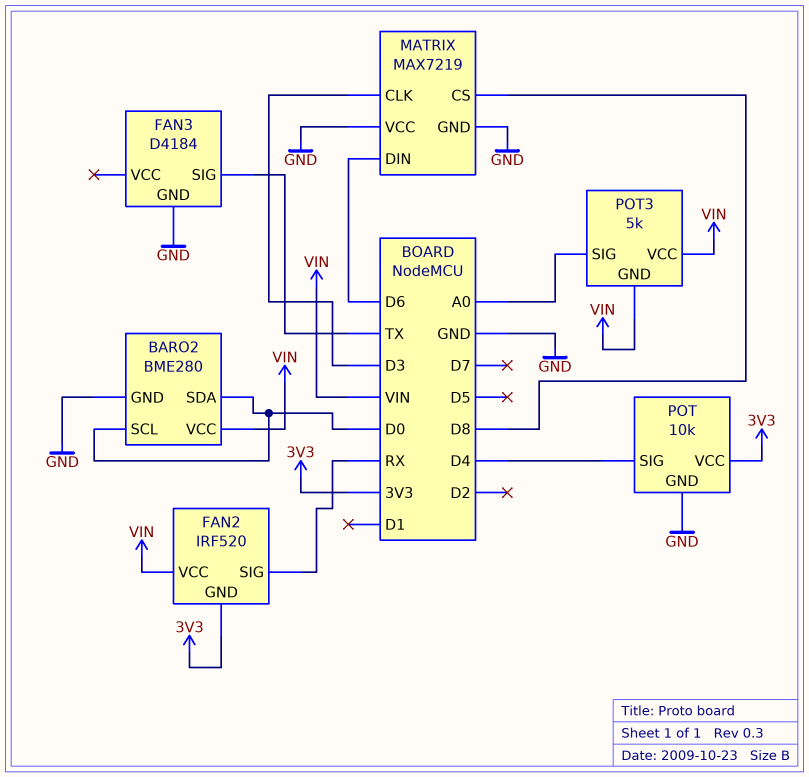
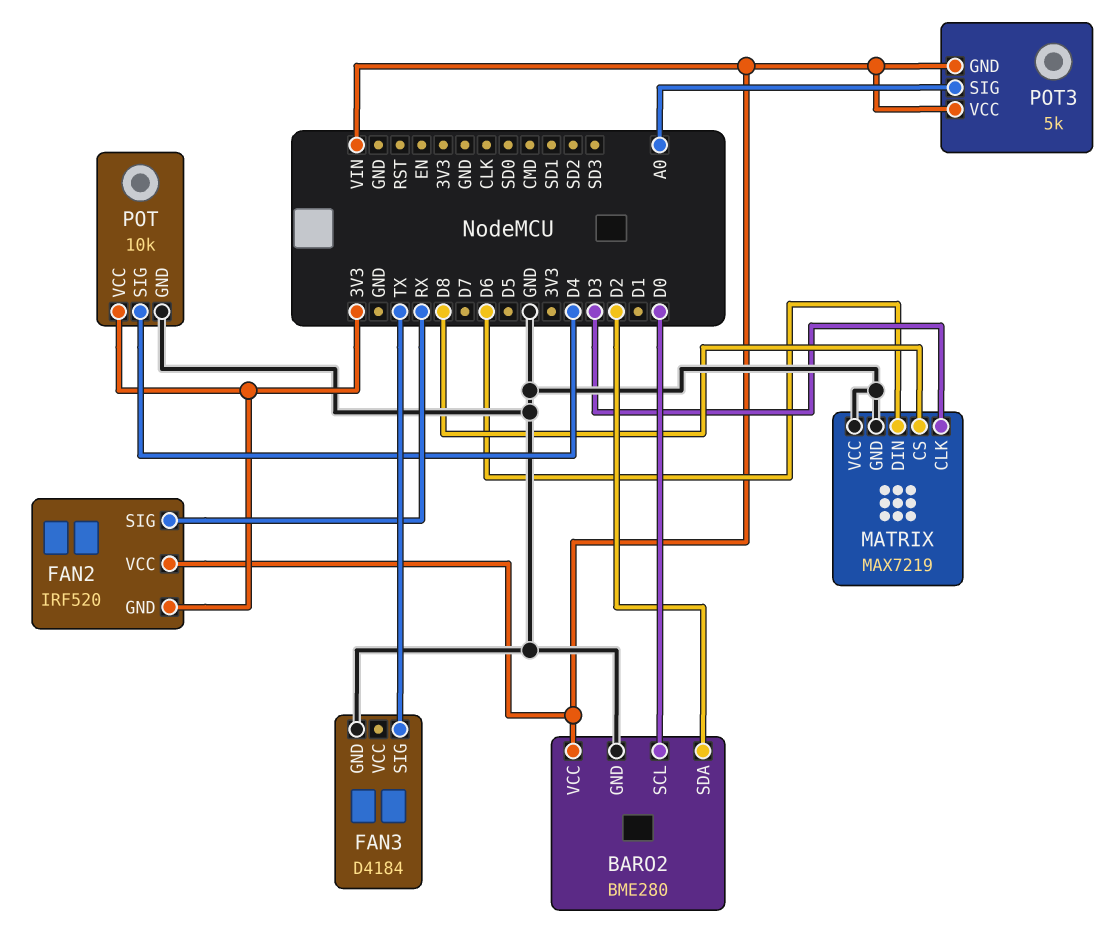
BARO2 pin SDA: D0 -> D2

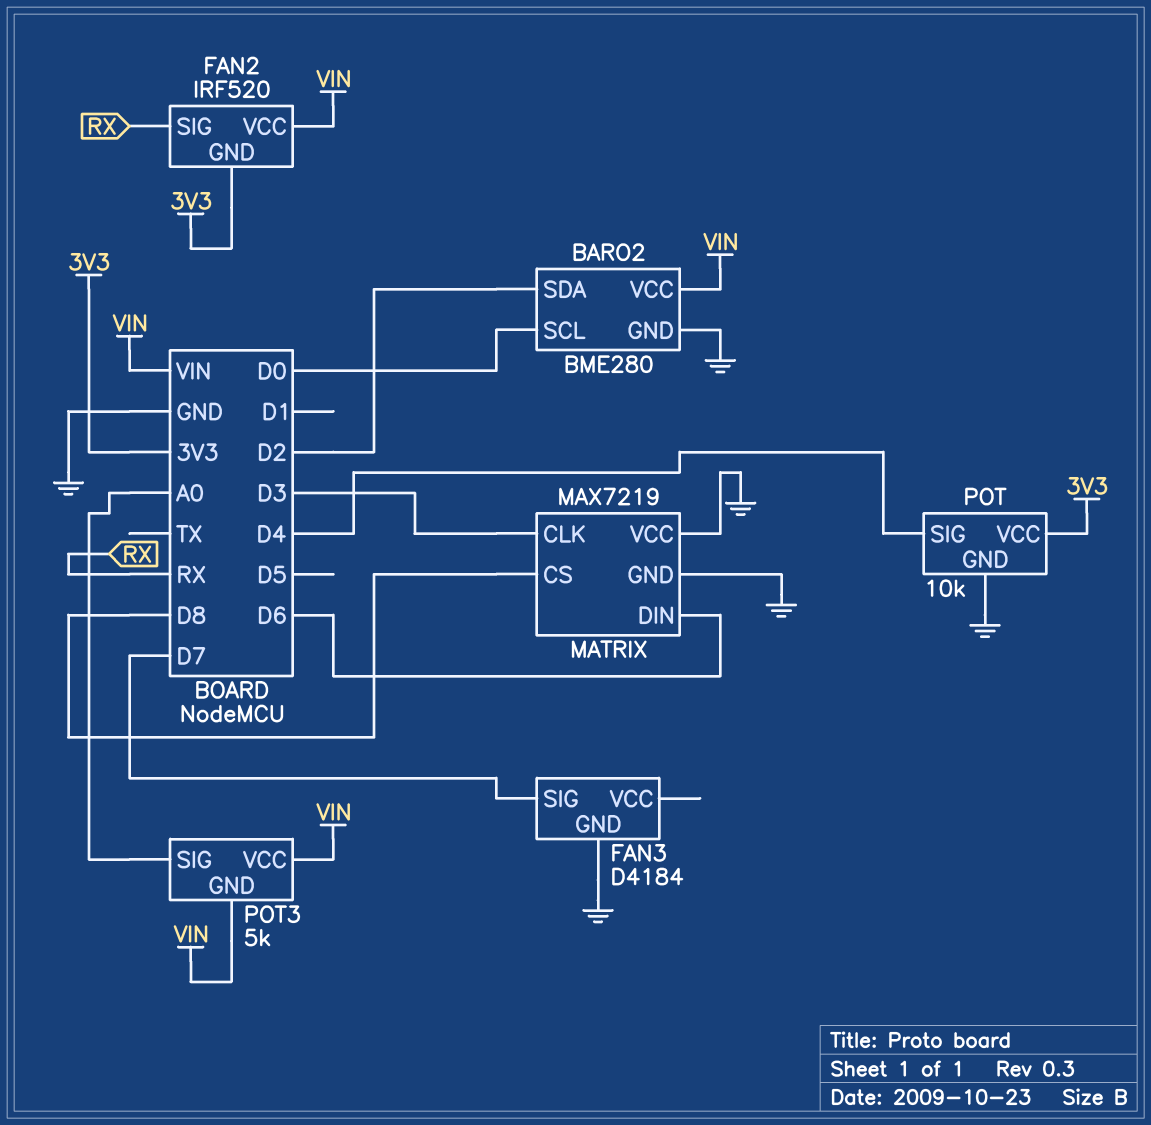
FAN3 pin SIG: TX -> D7

